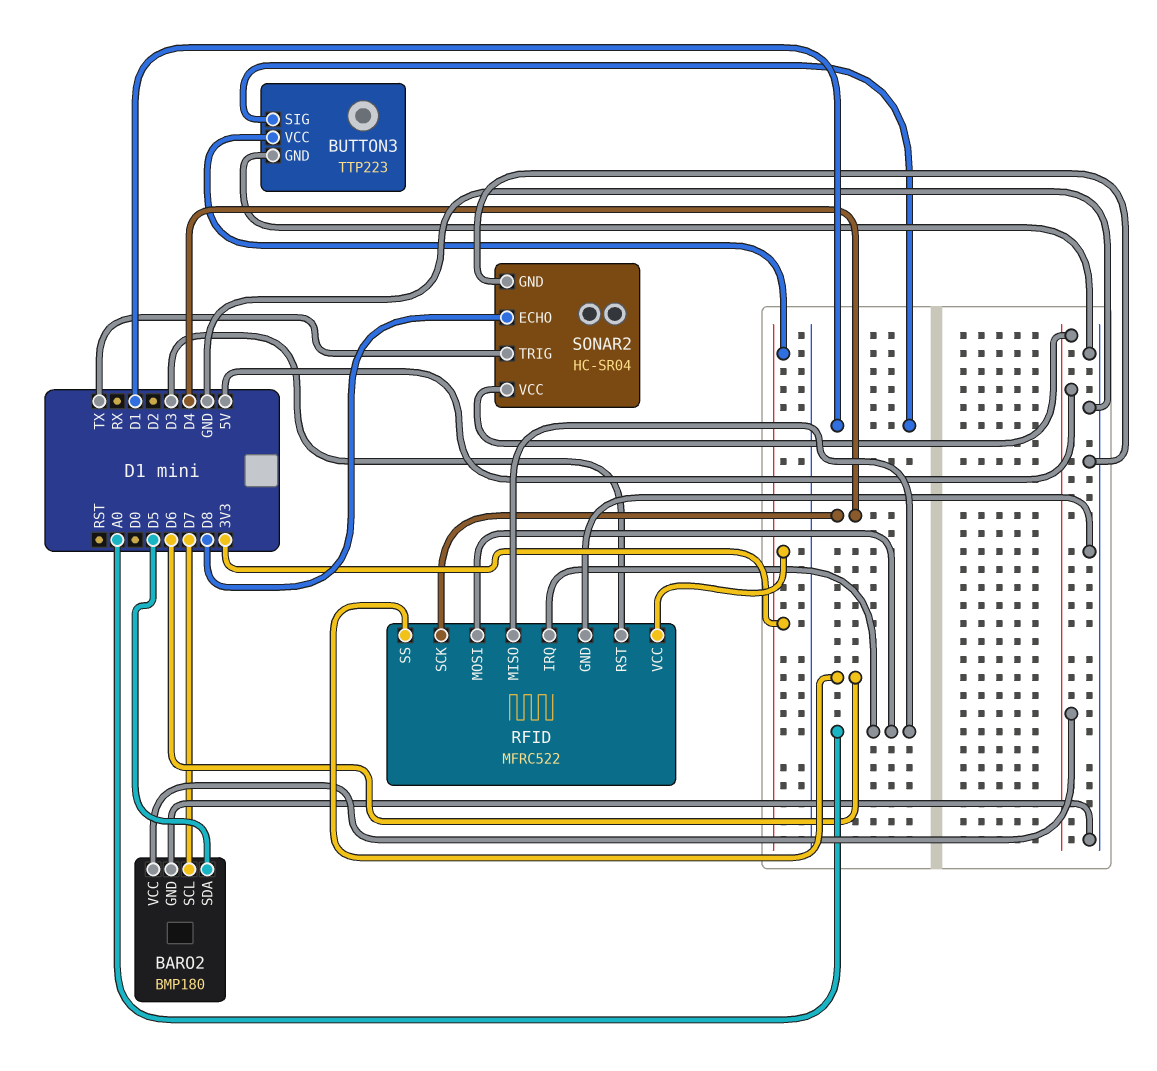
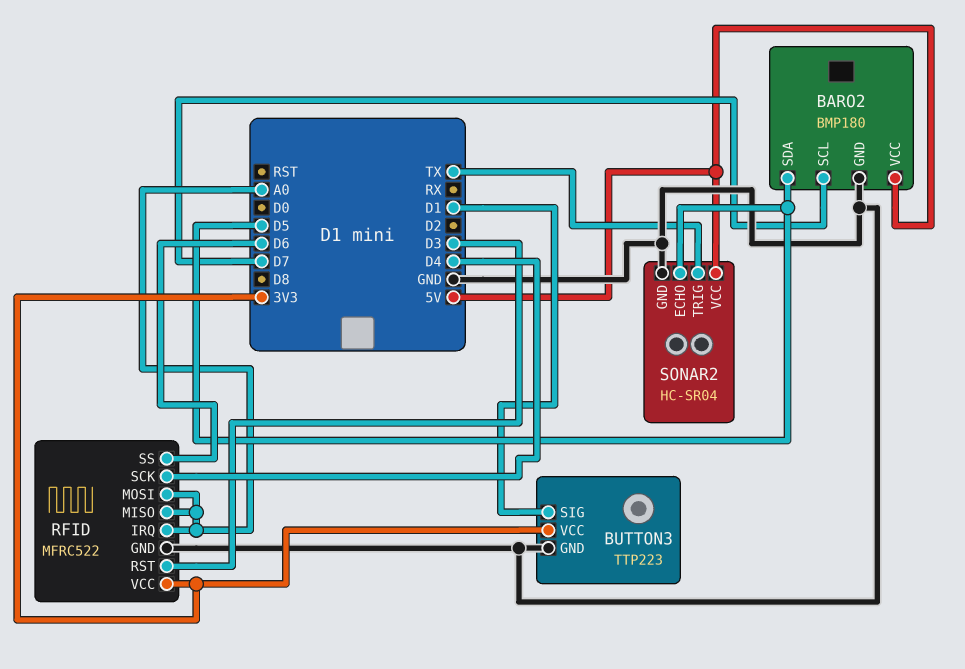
SONAR2 pin ECHO: D8 -> D5

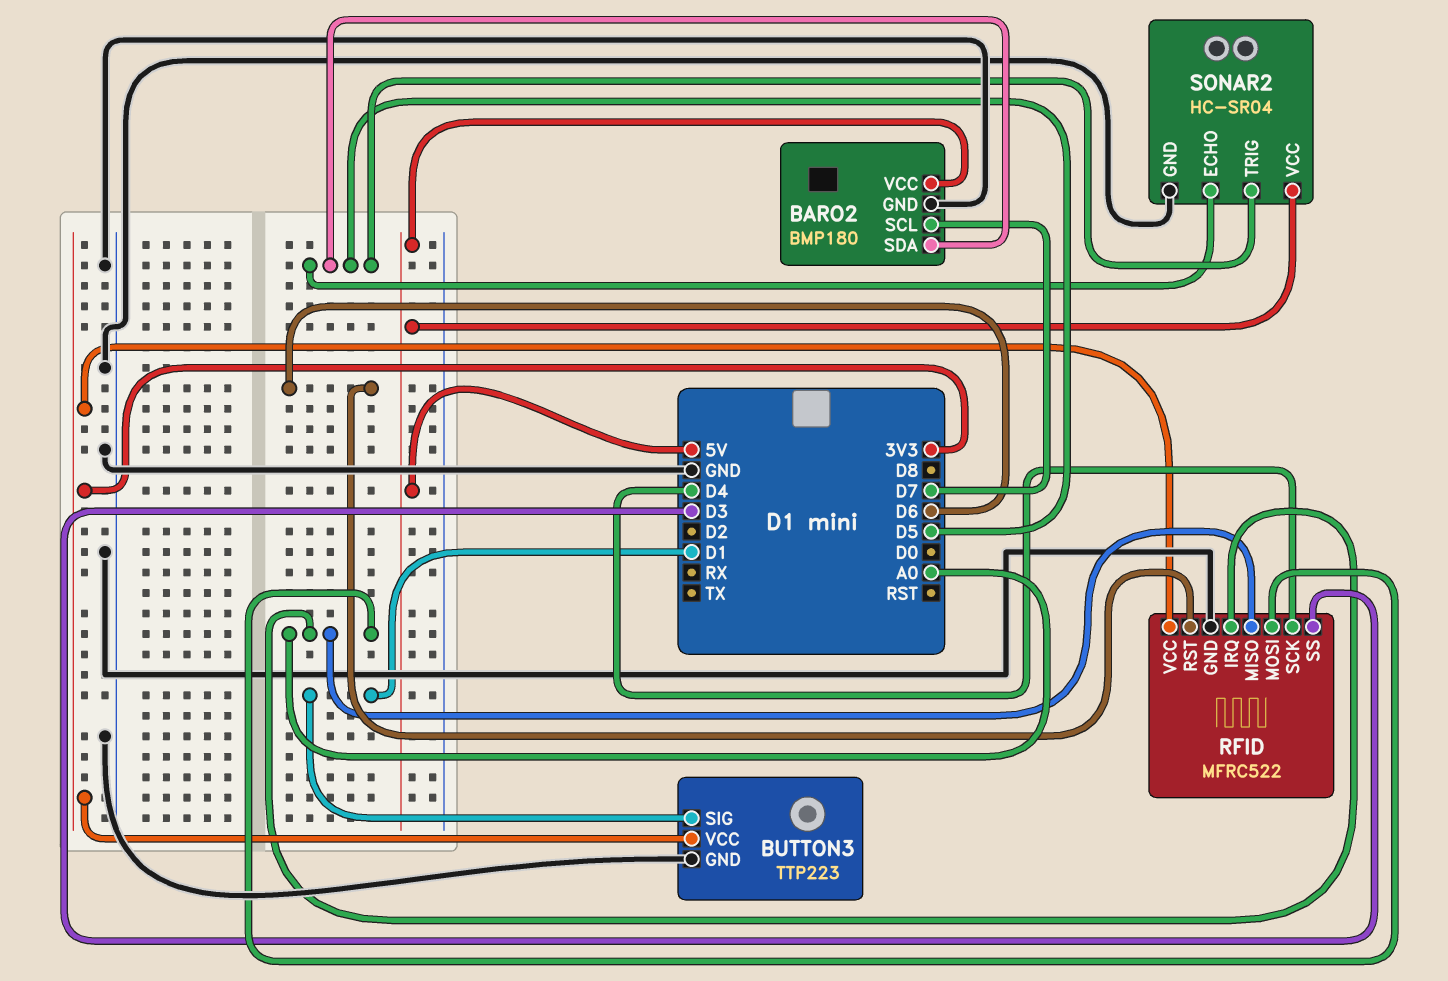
RFID pin RST: D3 -> D6
RFID pin SS: D6 -> D3
SONAR2 pin TRIG: TX -> D5

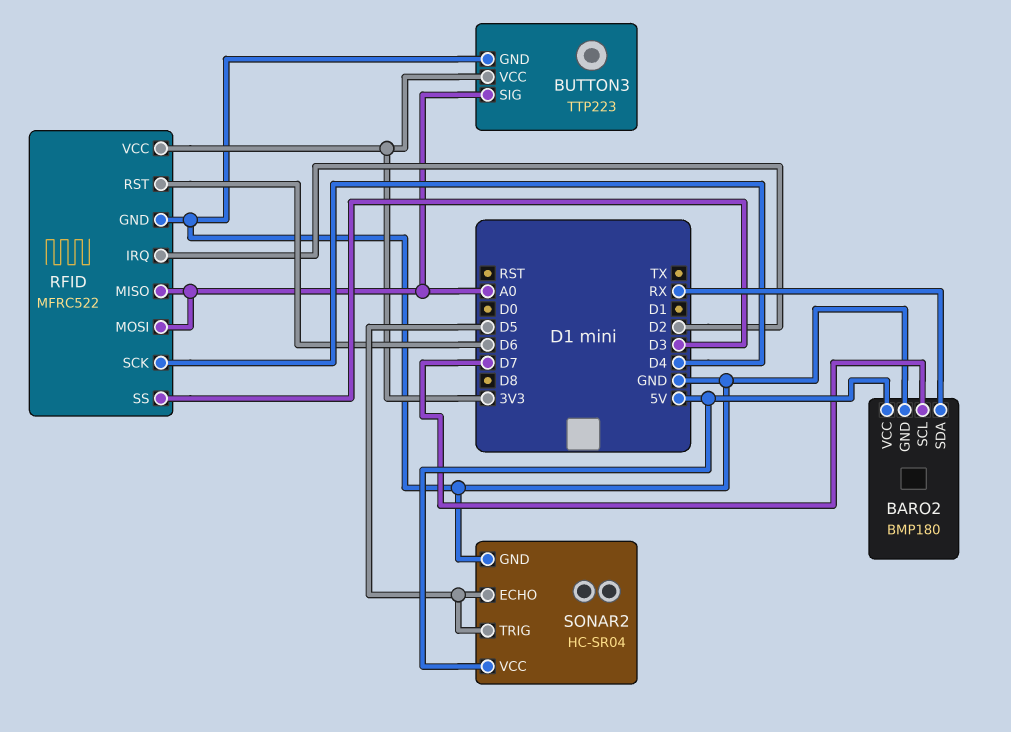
BARO2 pin SDA: D5 -> RX
BUTTON3 pin SIG: D1 -> A0
RFID pin IRQ: A0 -> D2

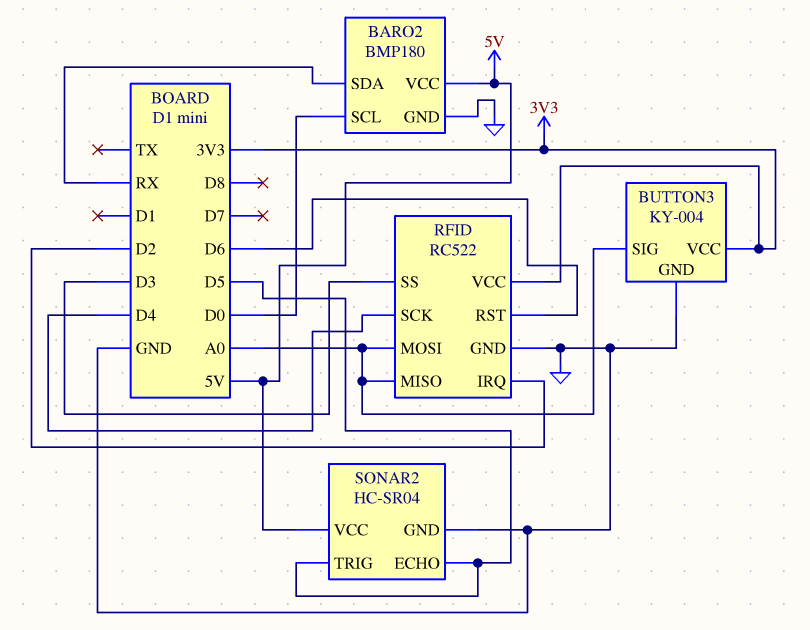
BARO2 pin SCL: D7 -> D0
BUTTON3: TTP223 -> KY-004
RFID: MFRC522 -> RC522

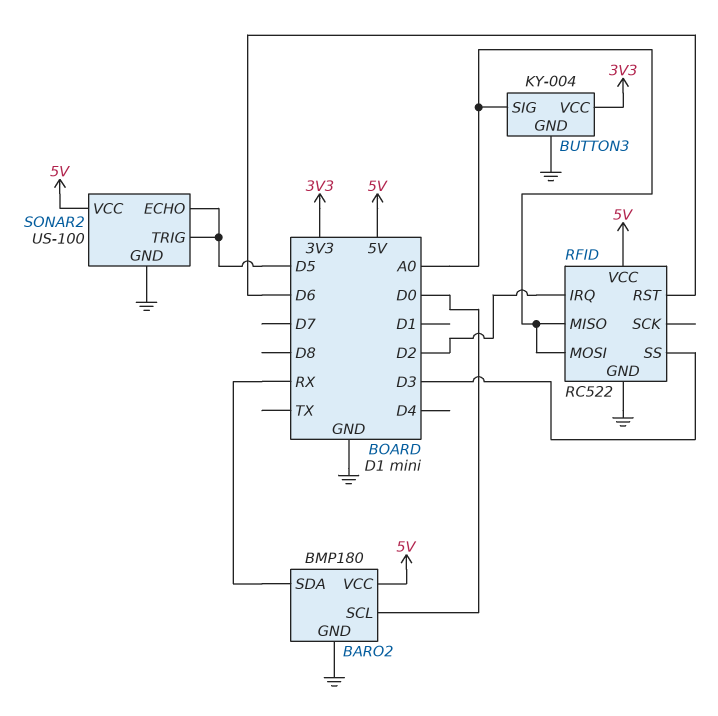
RFID pin SCK: D4 -> none
RFID pin VCC: 3V3 -> 5V
SONAR2: HC-SR04 -> US-100

